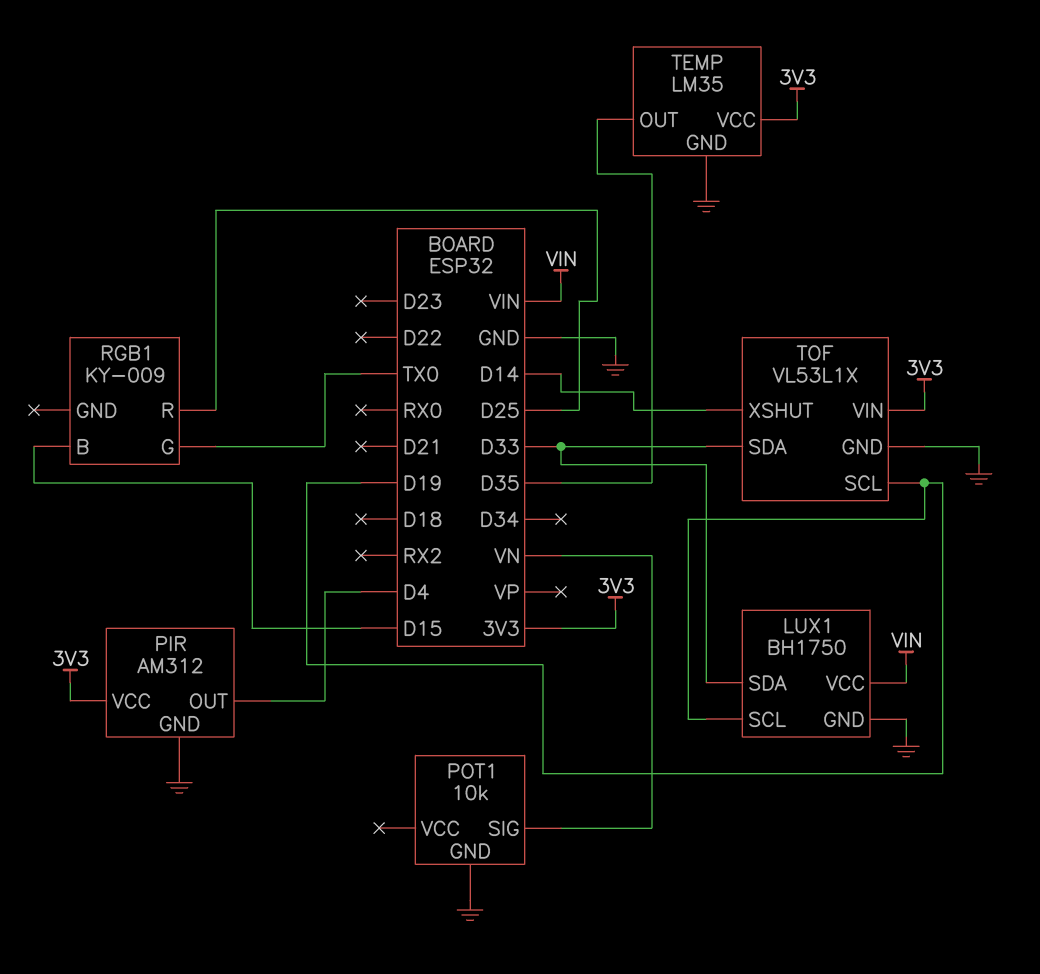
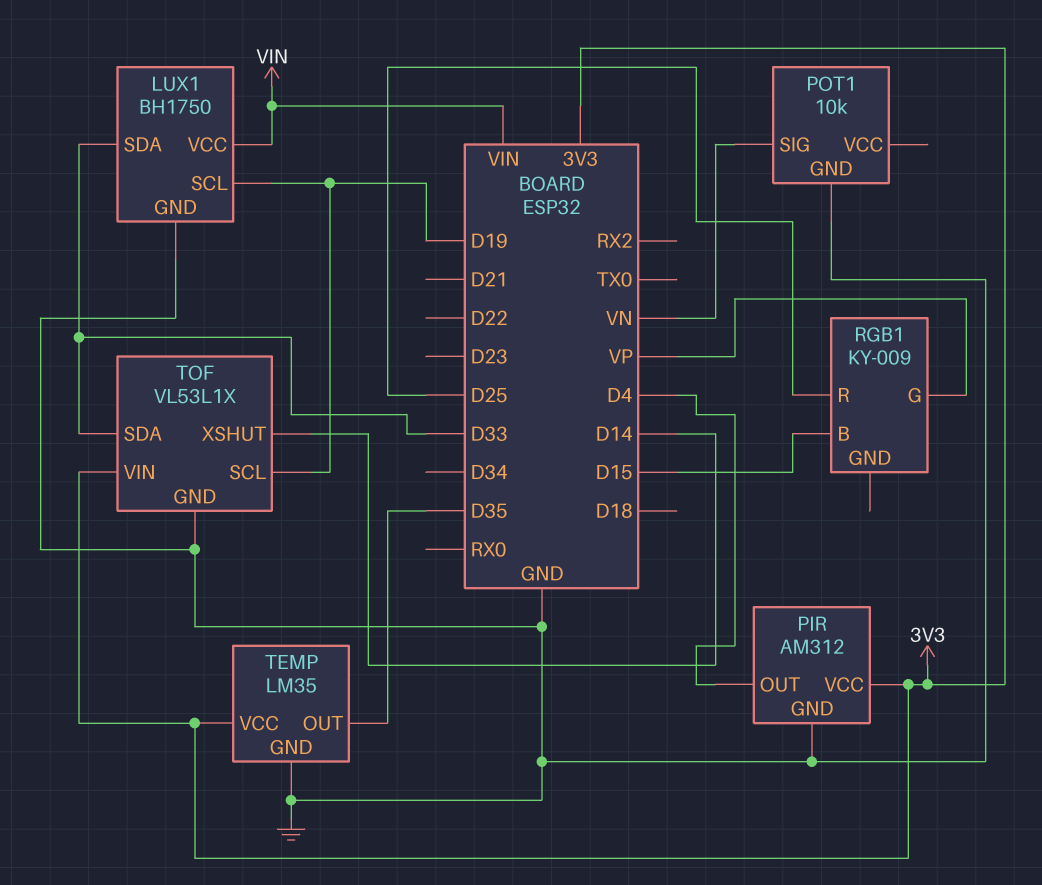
RGB1 pin G: TX0 -> VP

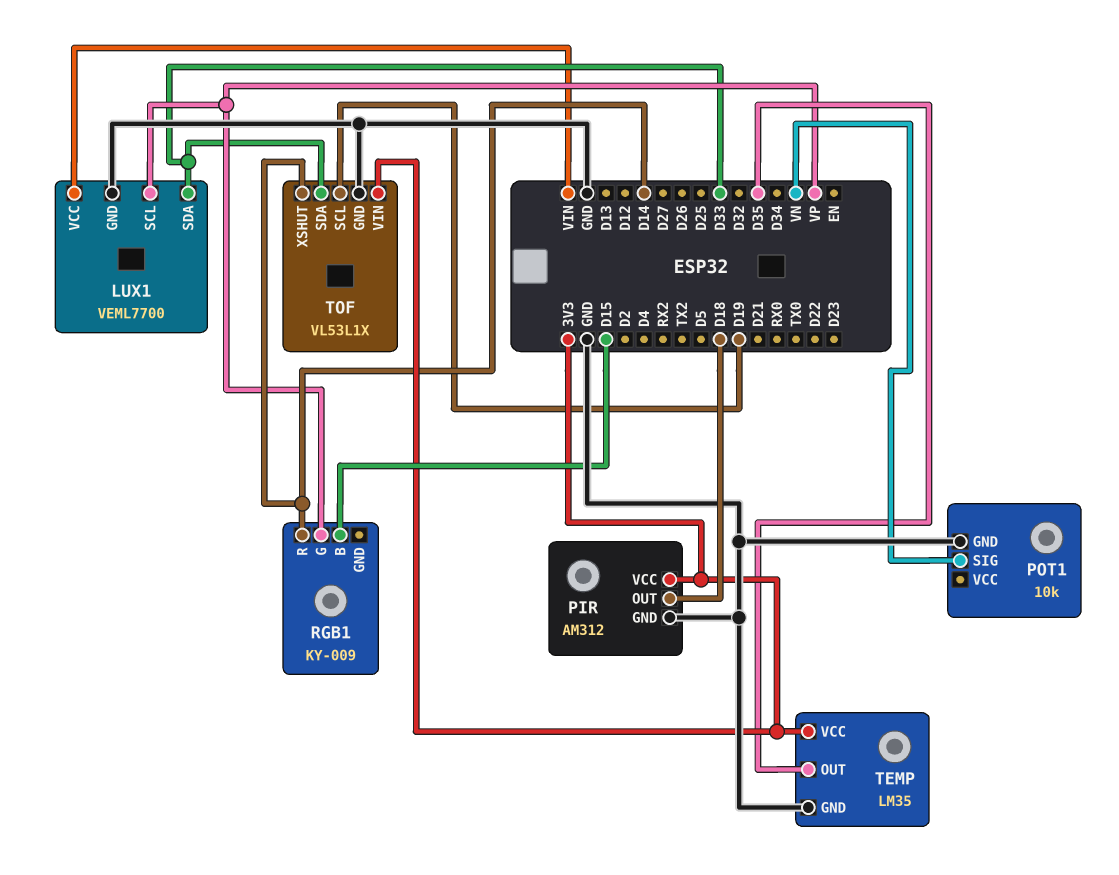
LUX1: BH1750 -> VEML7700
LUX1 pin SCL: D19 -> VP
PIR pin OUT: D4 -> D18
RGB1 pin R: D25 -> D14

